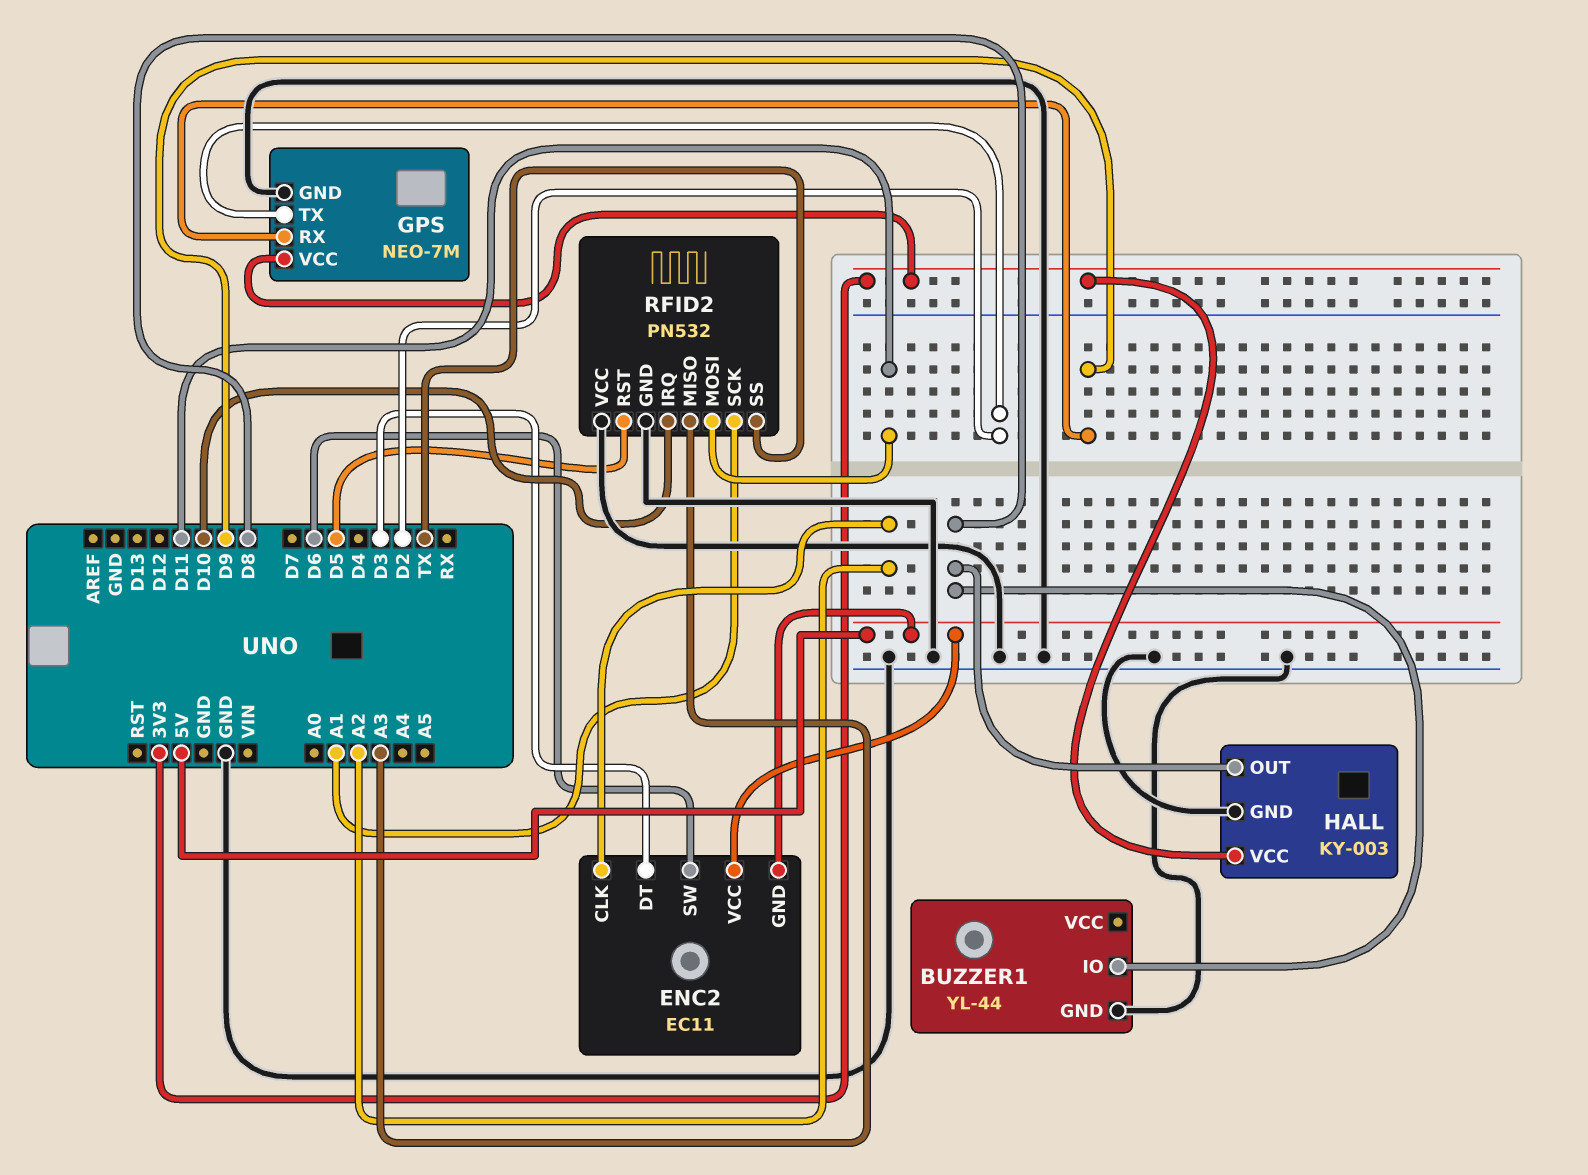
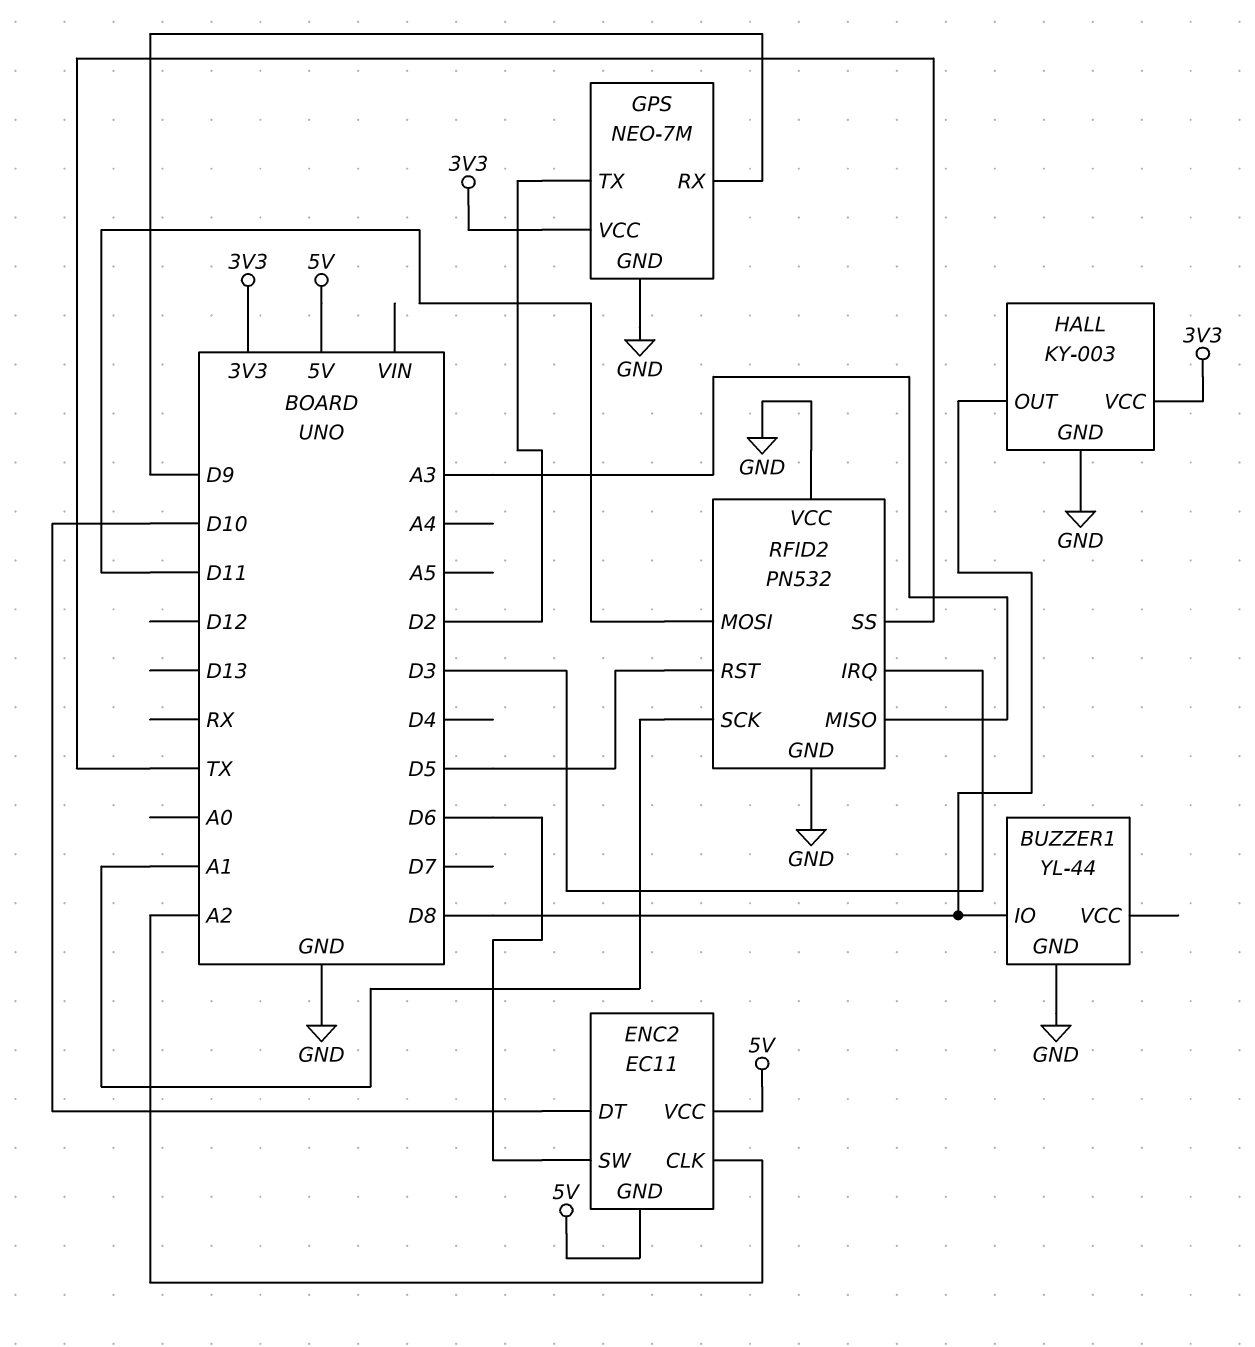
ENC2 pin DT: D3 -> D10
RFID2 pin IRQ: D10 -> D3

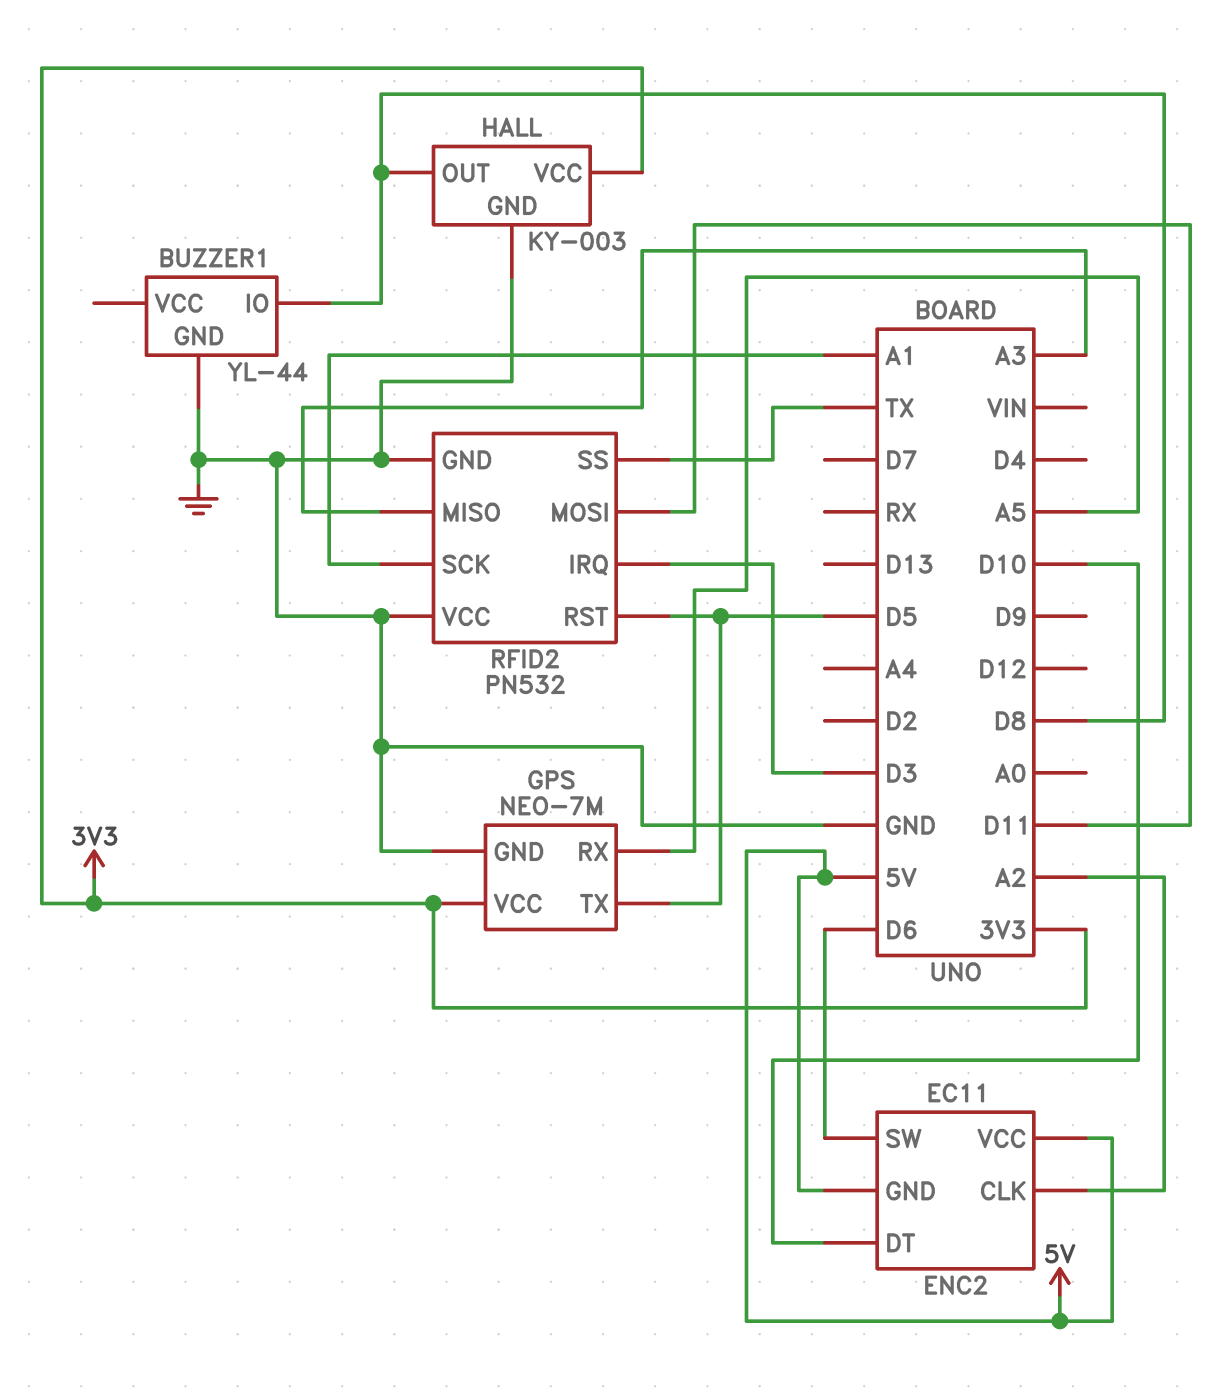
GPS pin RX: D9 -> A5
GPS pin TX: D2 -> D5

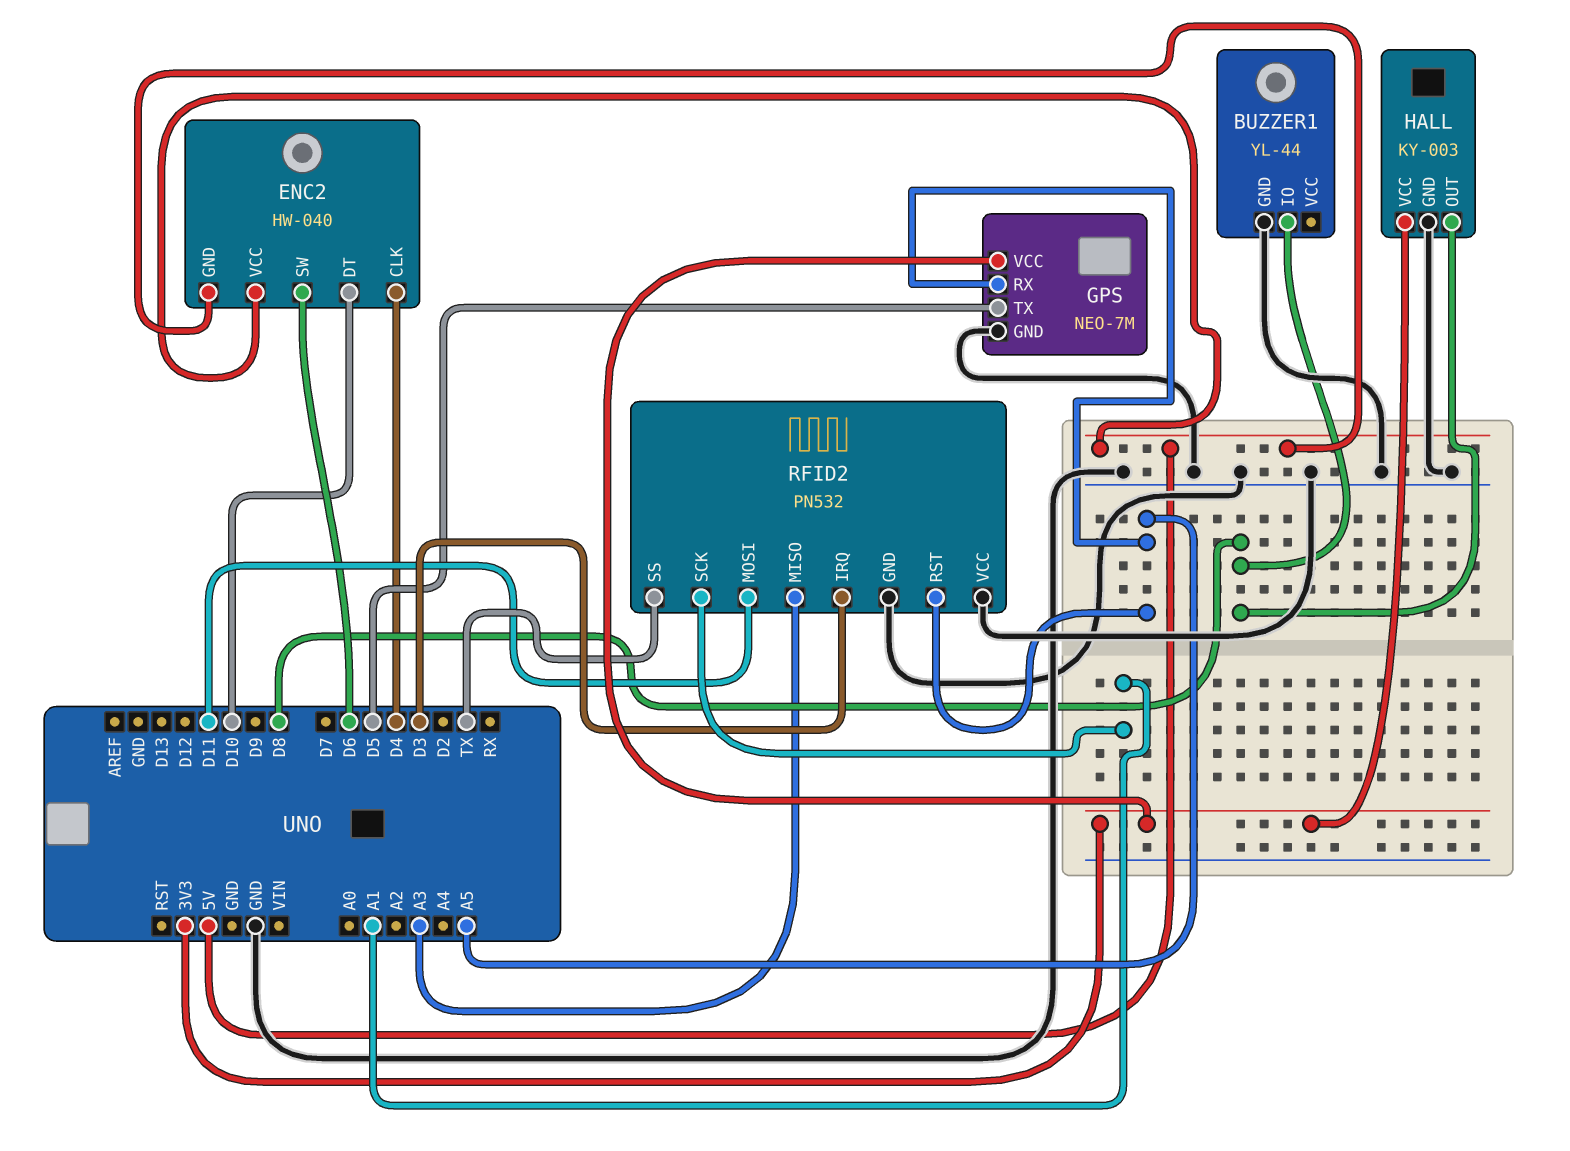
ENC2: EC11 -> HW-040
ENC2 pin CLK: A2 -> D4
RFID2 pin RST: D5 -> A5

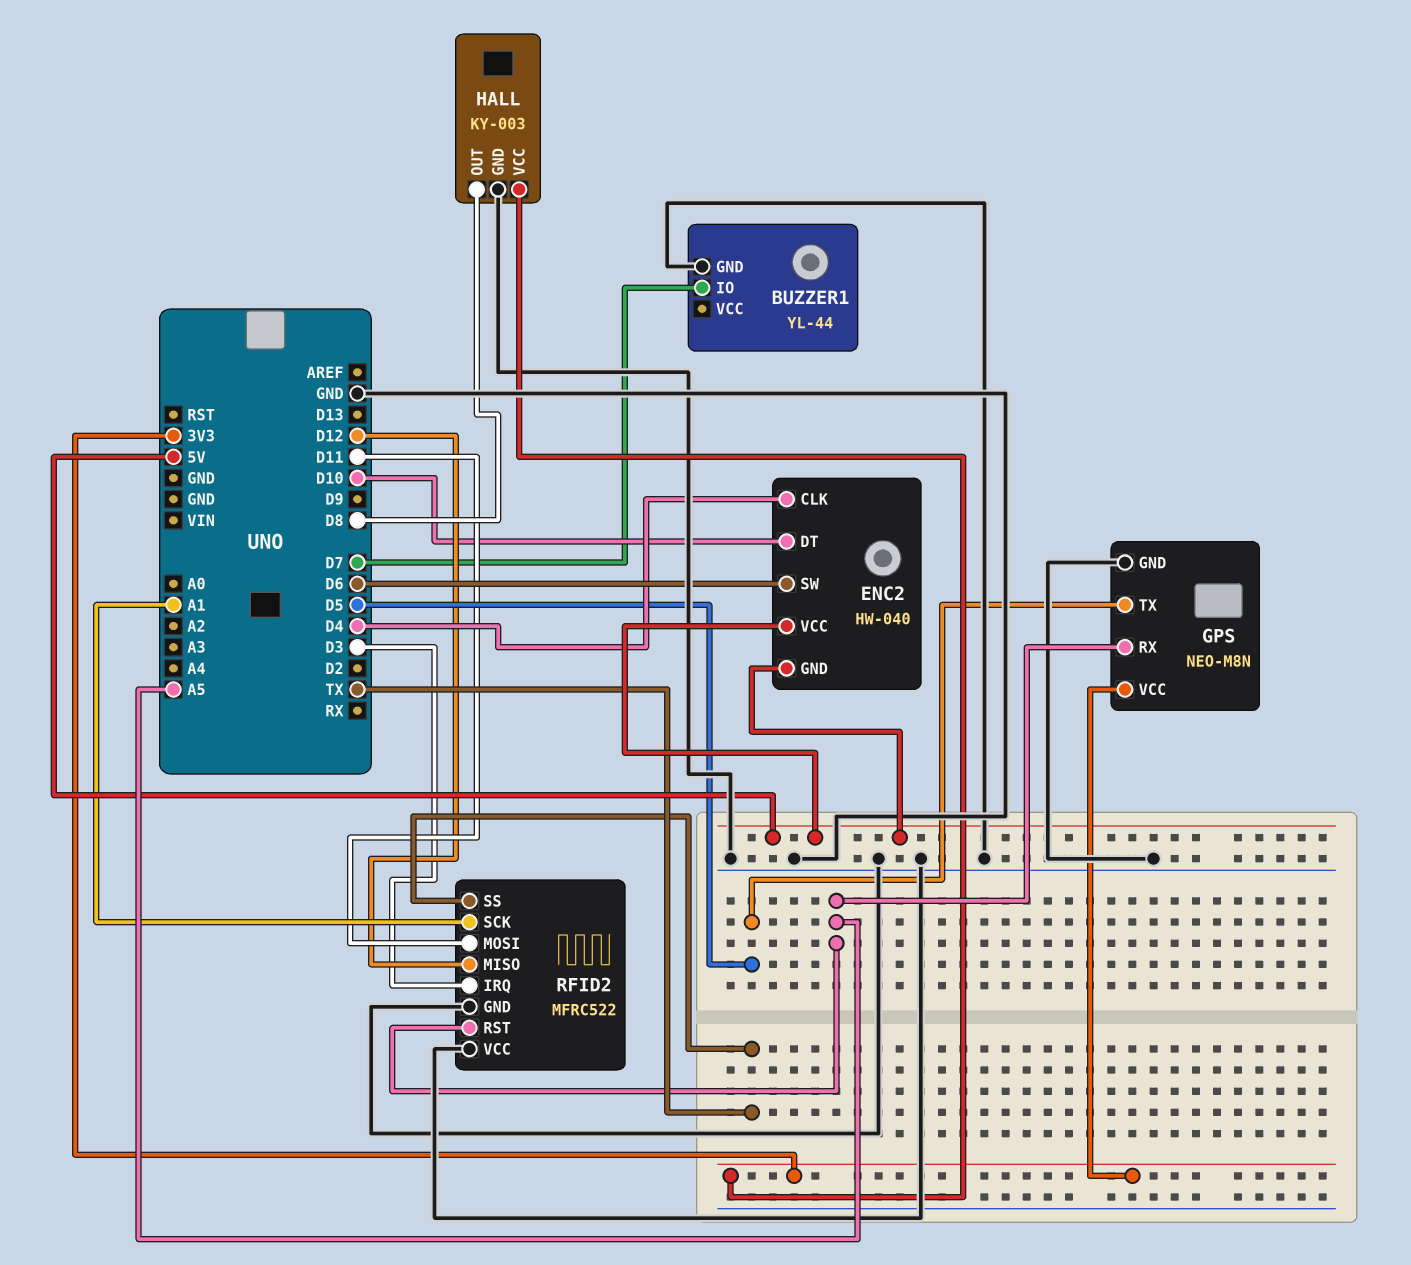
BUZZER1 pin IO: D8 -> D7
GPS: NEO-7M -> NEO-M8N
RFID2: PN532 -> MFRC522
RFID2 pin MISO: A3 -> D12

